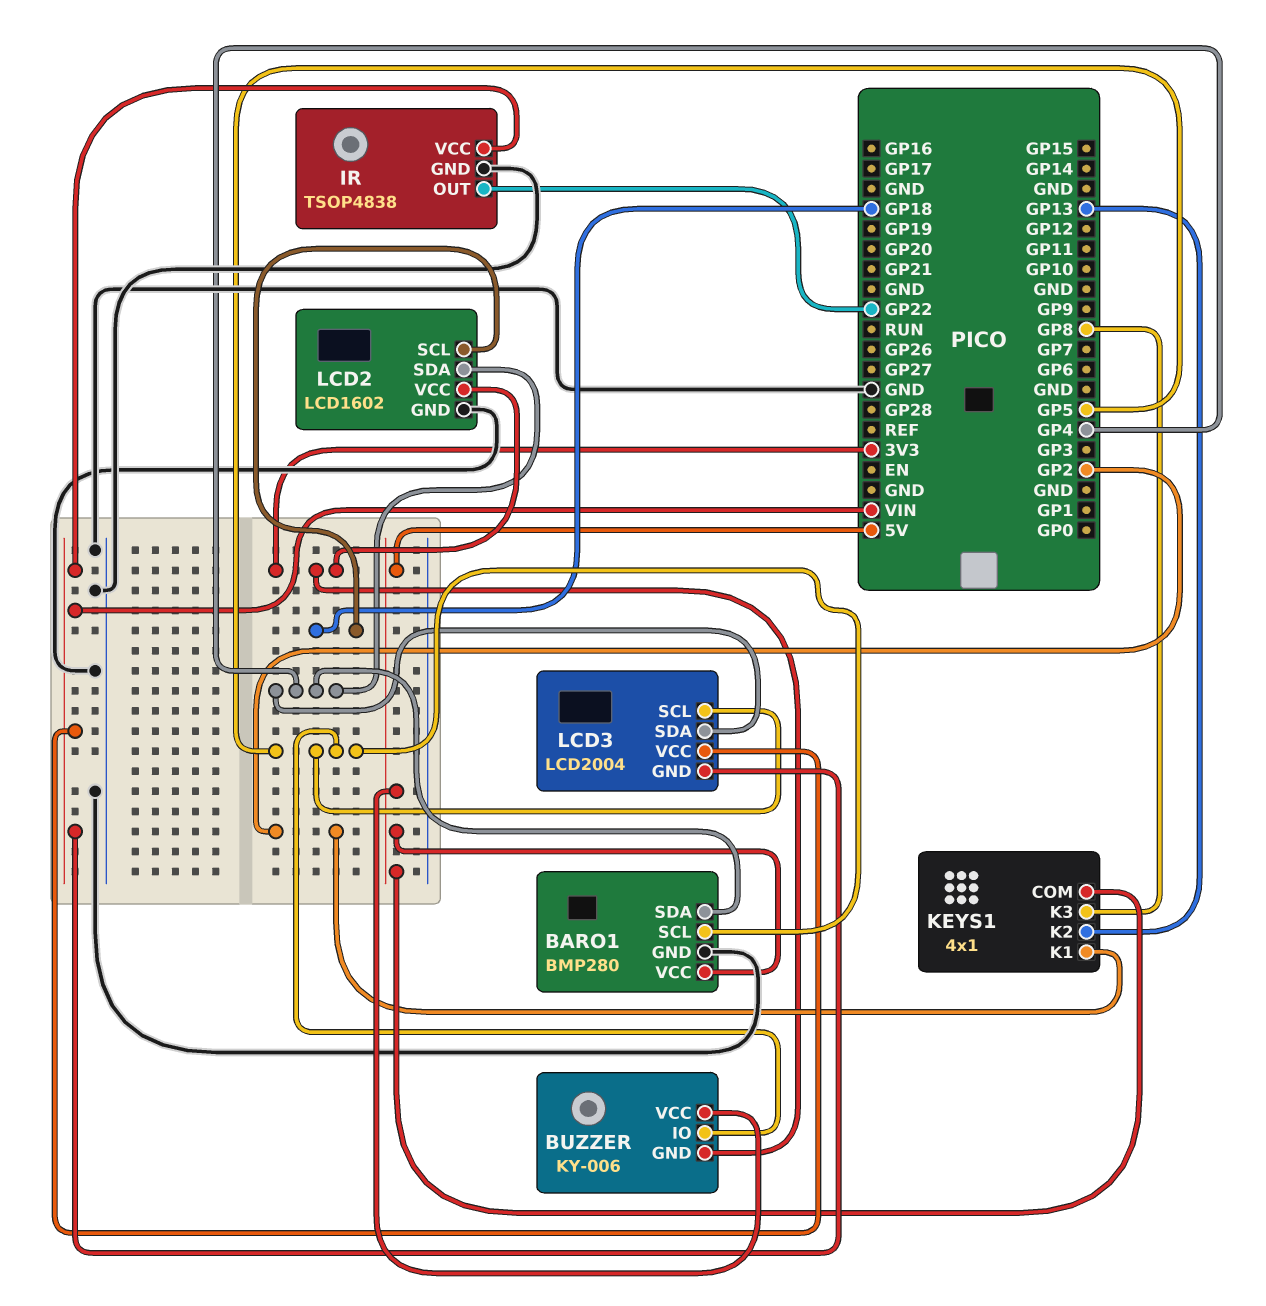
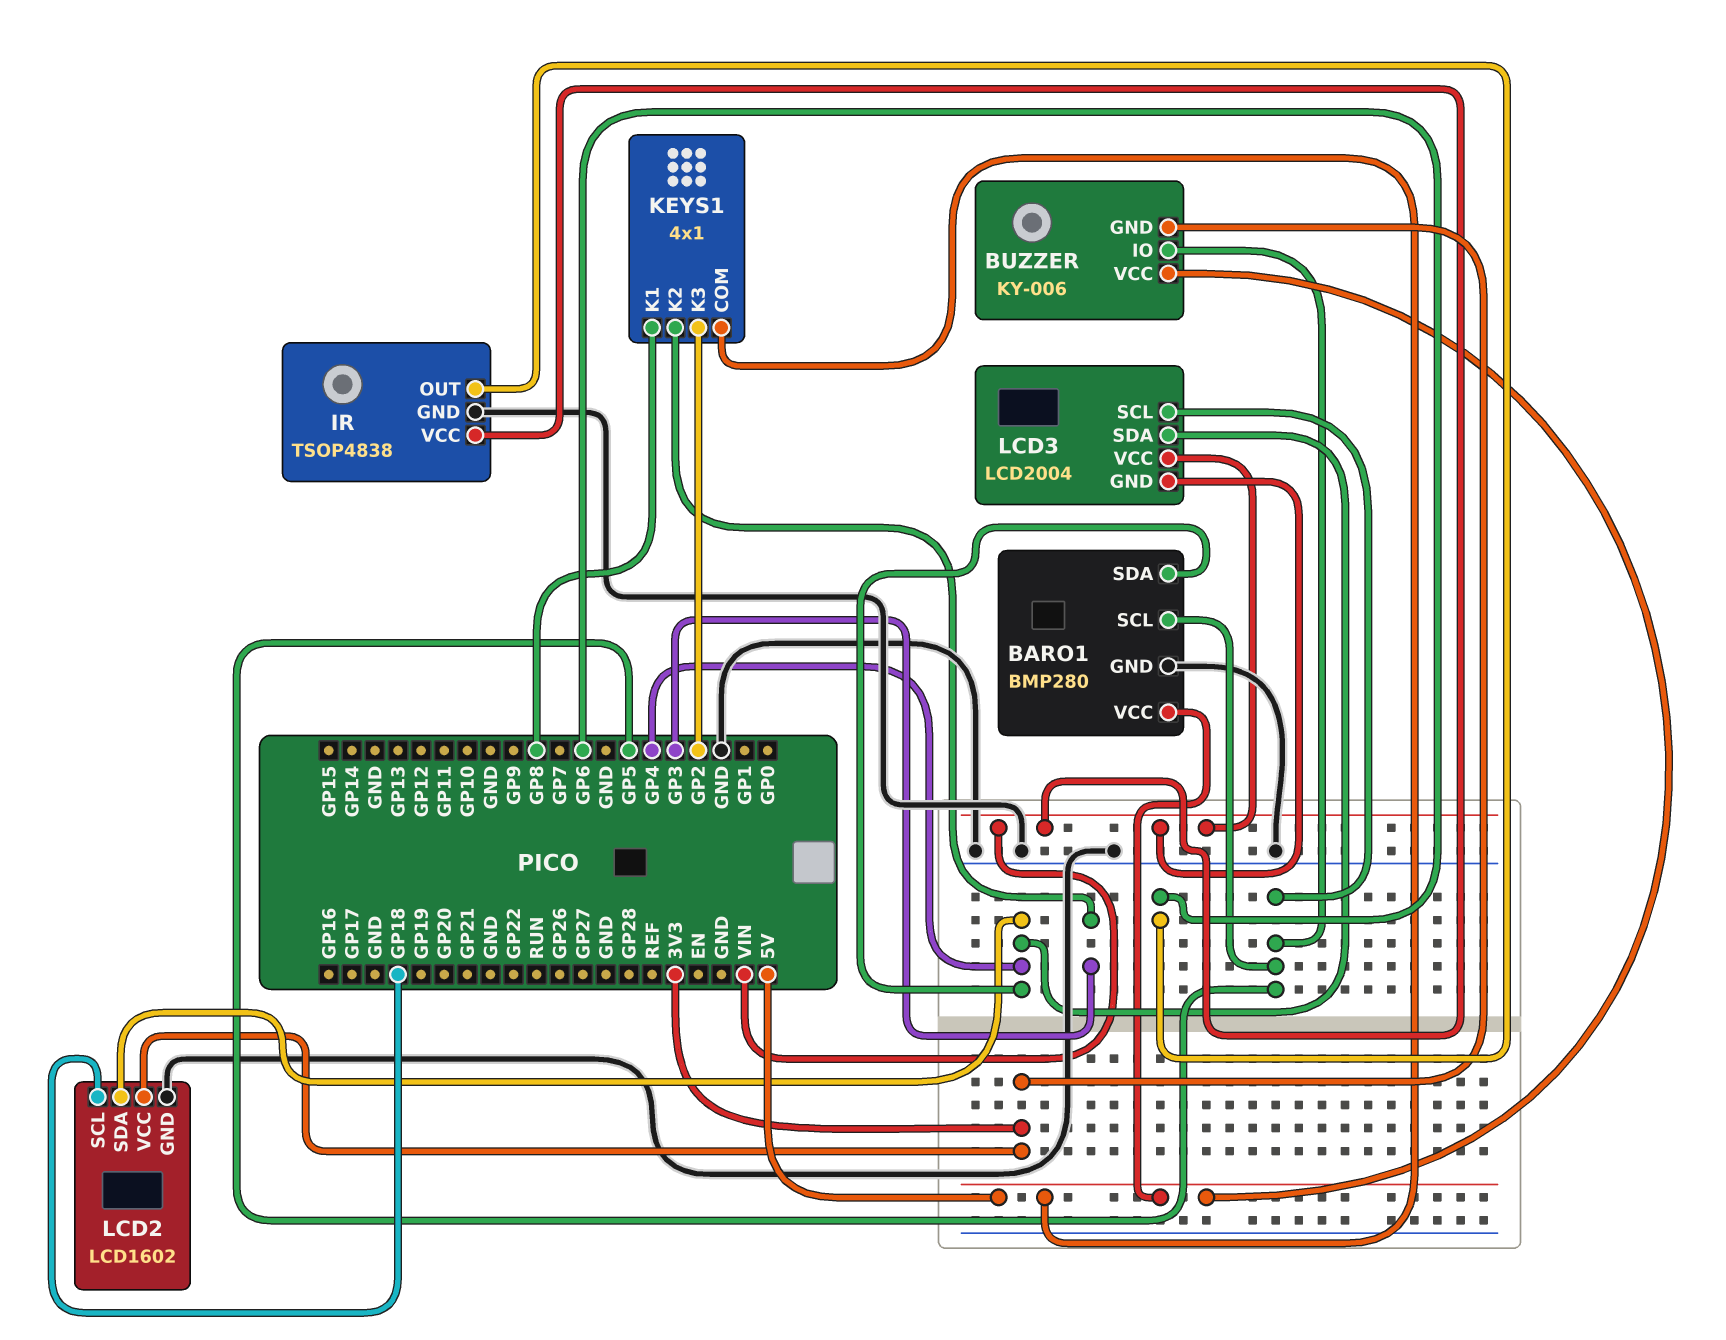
IR pin OUT: GP22 -> GP6
KEYS1 pin K1: GP2 -> GP8
KEYS1 pin K2: GP13 -> GP3
KEYS1 pin K3: GP8 -> GP2

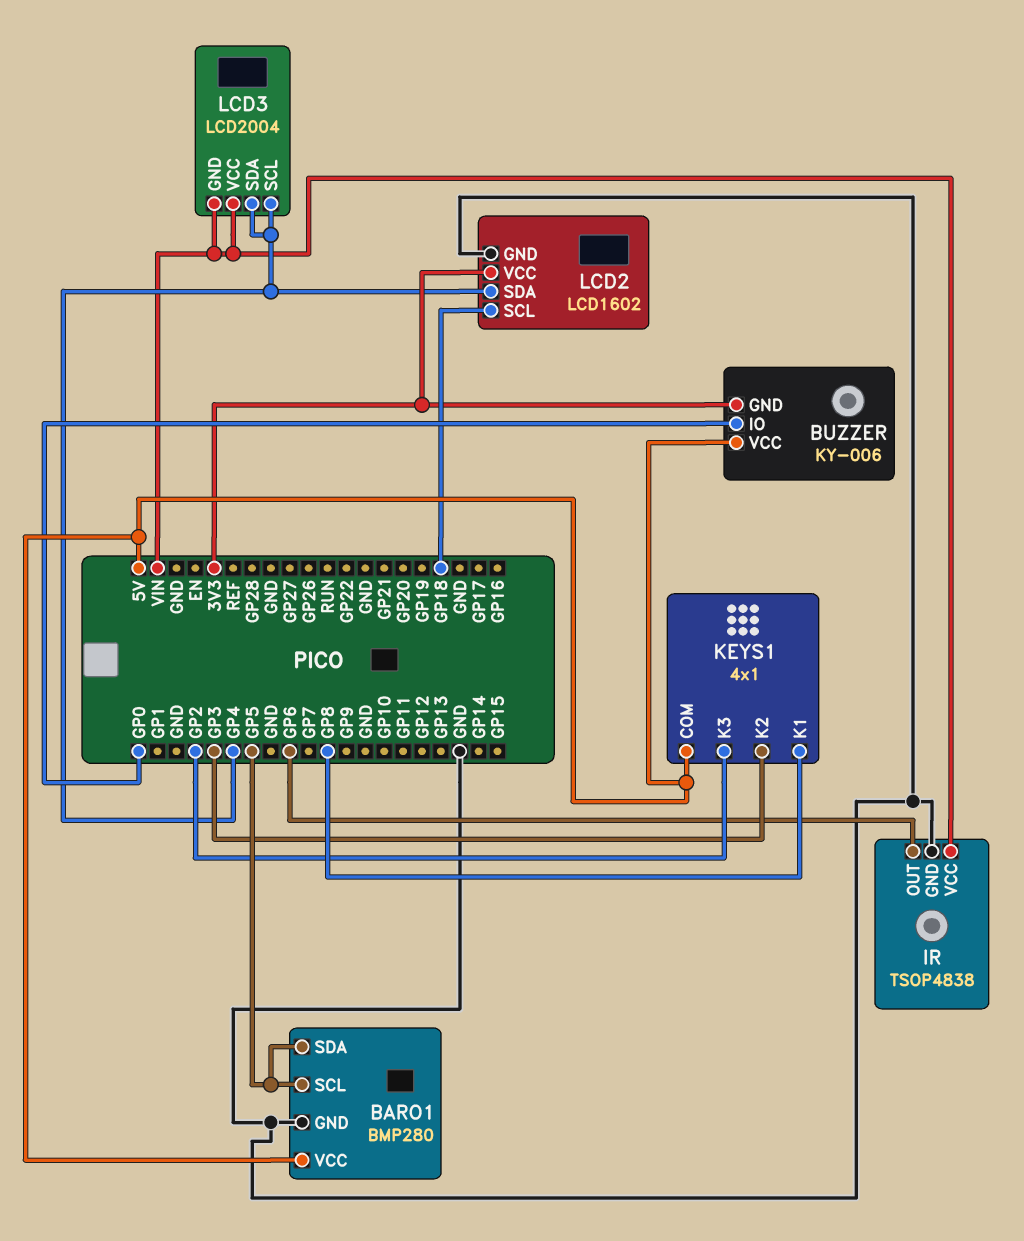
BARO1 pin SDA: GP4 -> GP5
BUZZER pin IO: GP5 -> GP0
LCD3 pin SCL: GP5 -> GP4

